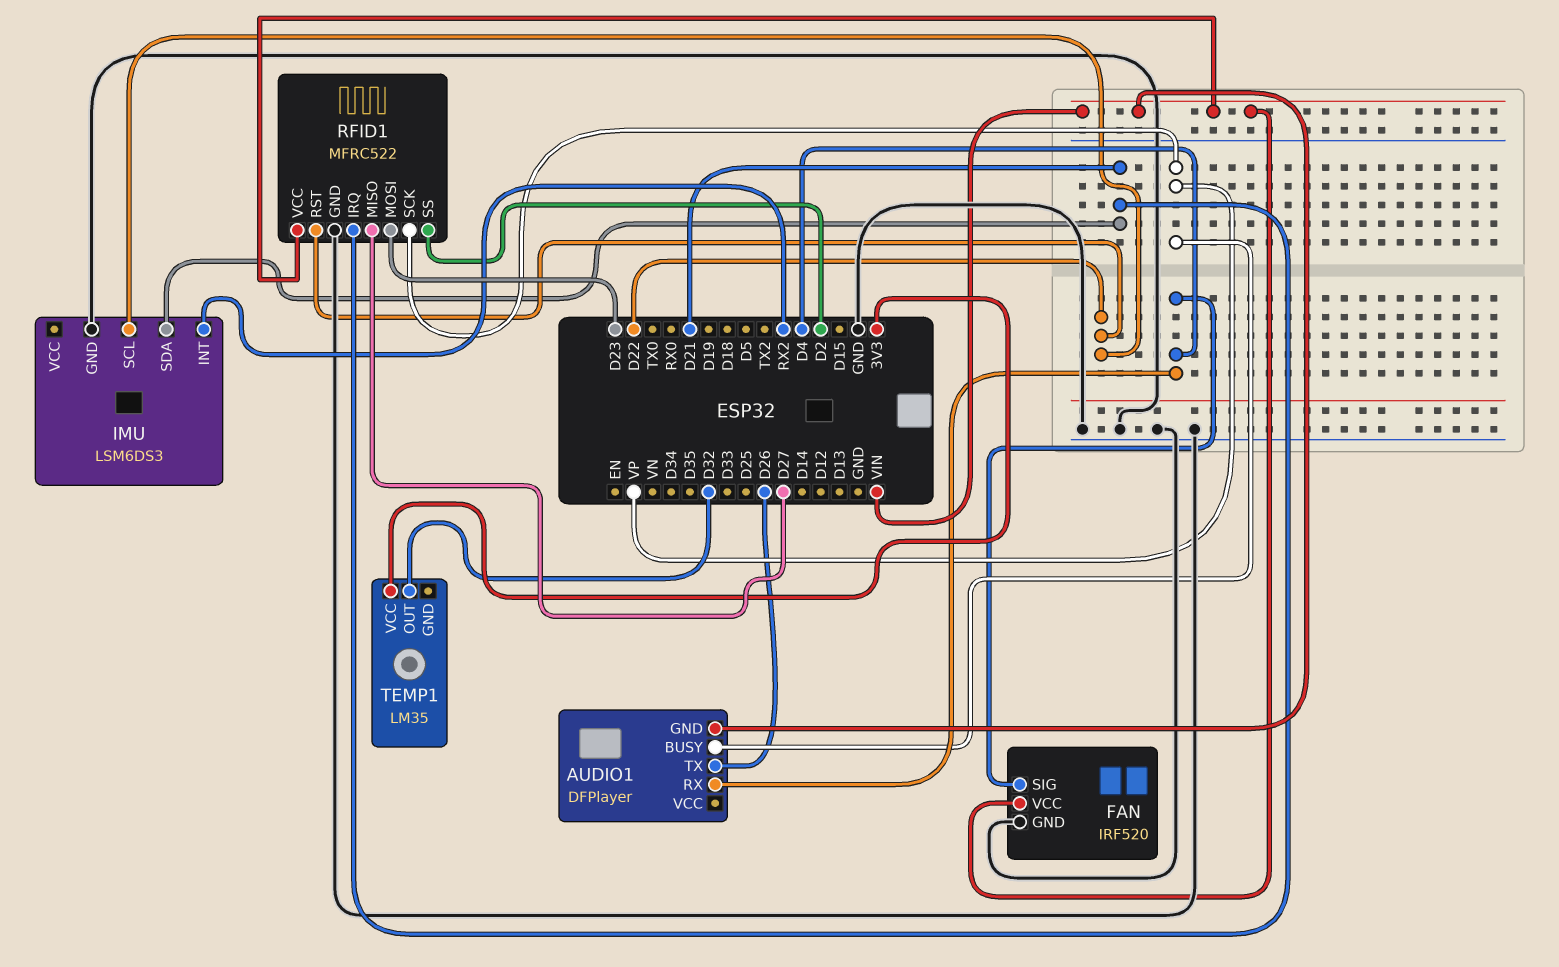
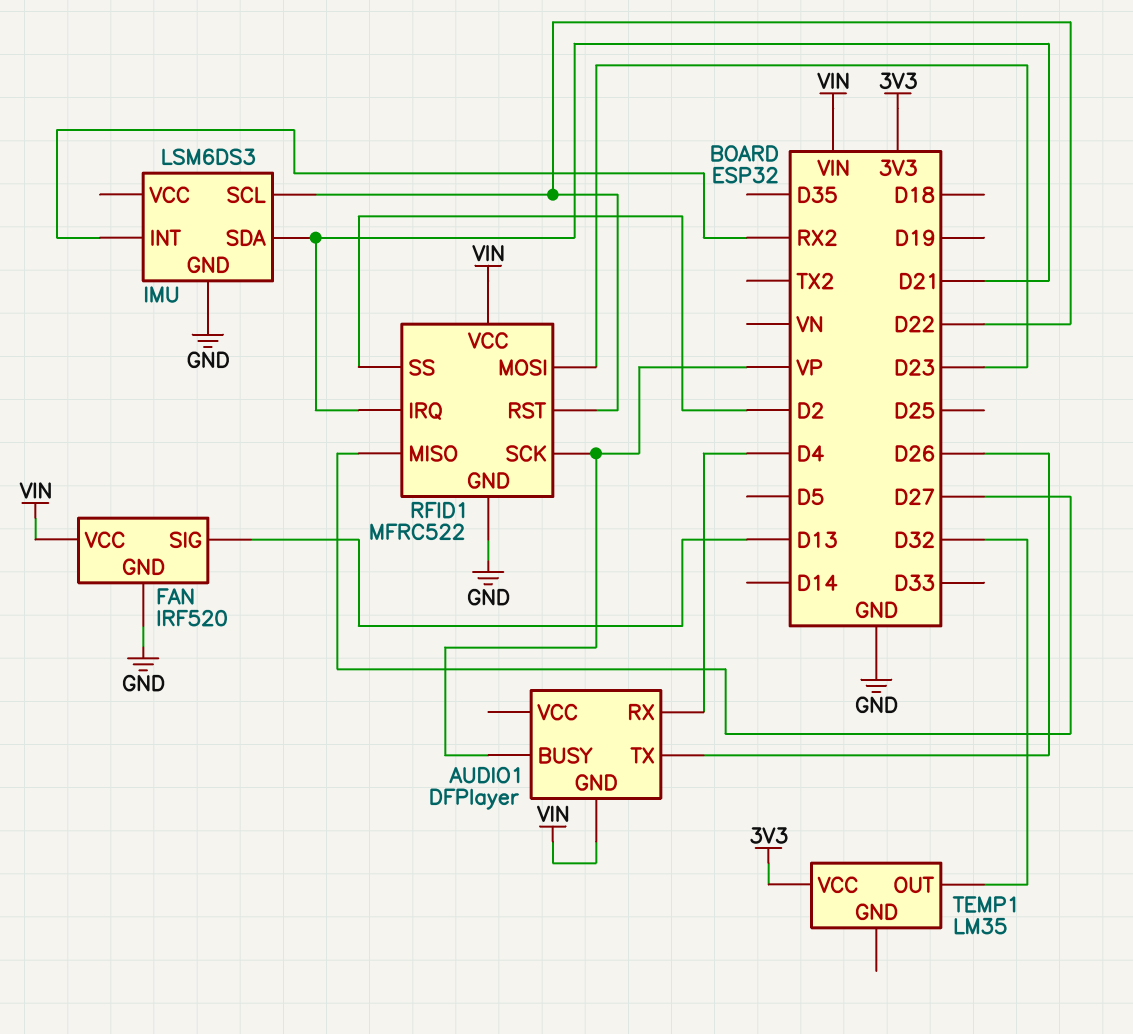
FAN pin SIG: D4 -> D13

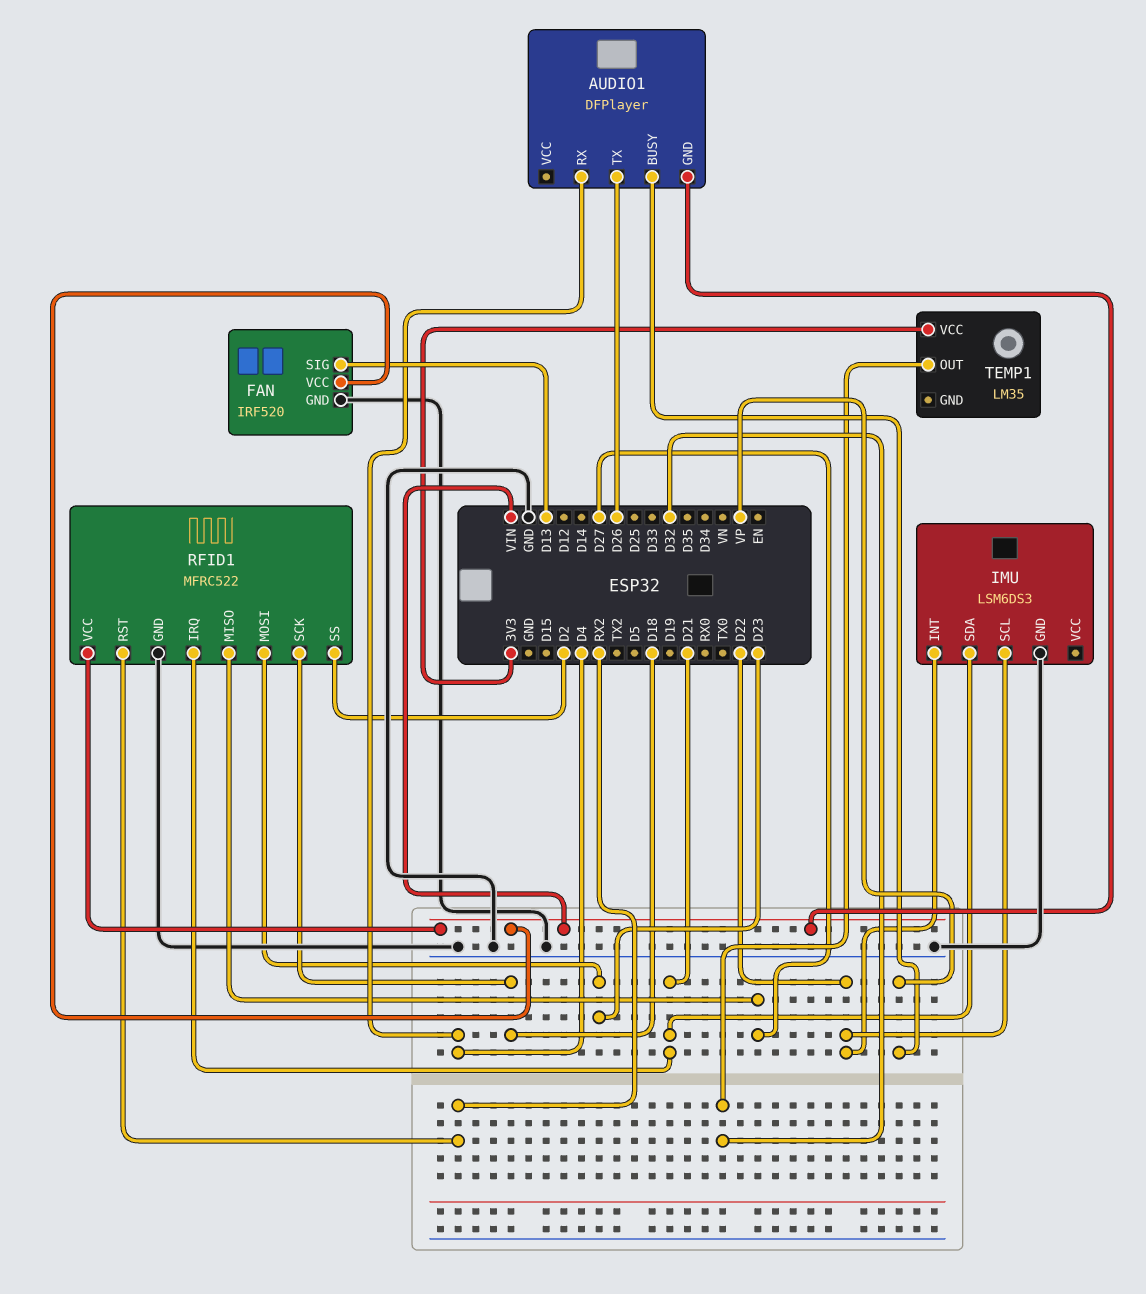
IMU pin INT: RX2 -> D22
RFID1 pin RST: D22 -> RX2
RFID1 pin SCK: VP -> D18

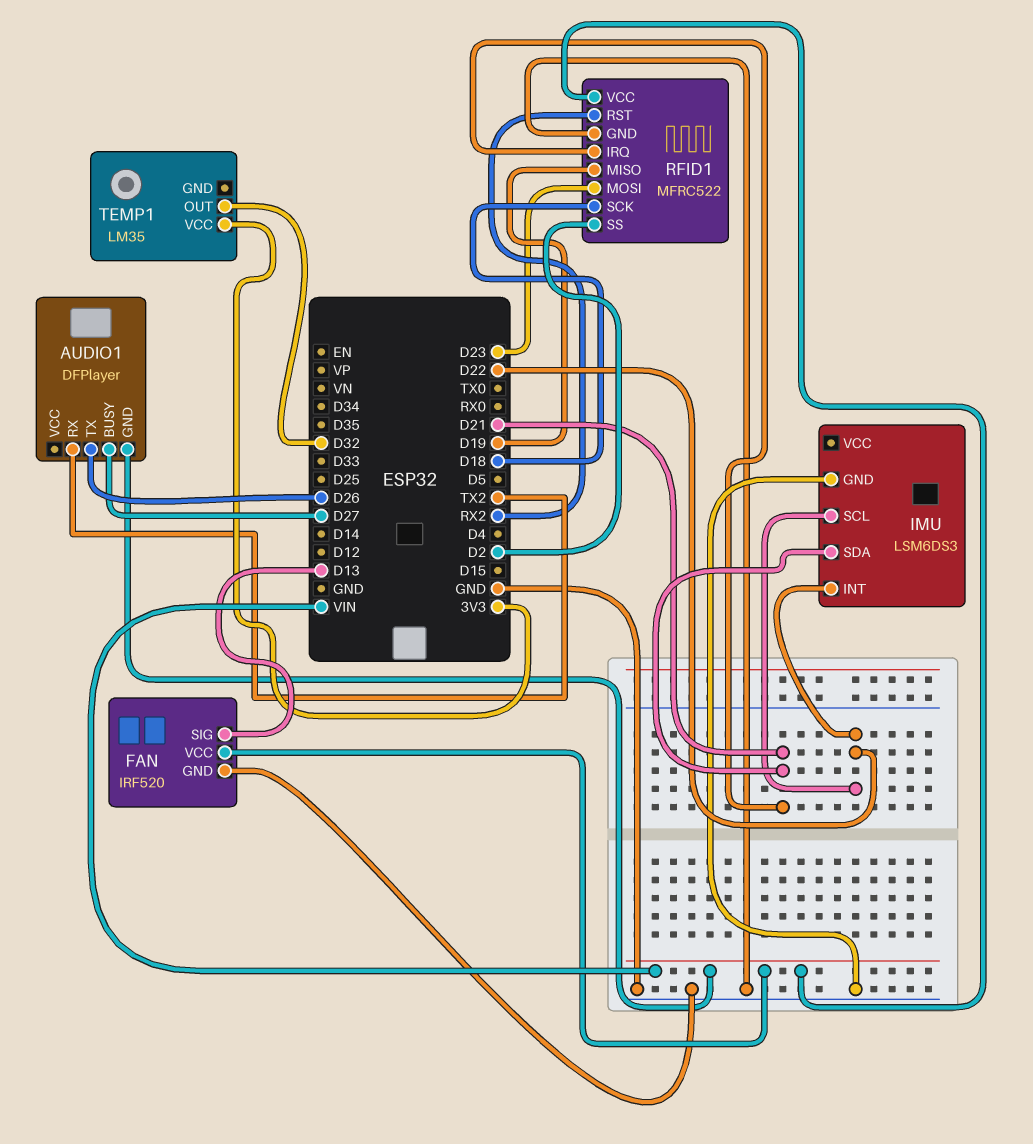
AUDIO1 pin BUSY: VP -> D27
AUDIO1 pin RX: D4 -> TX2
RFID1 pin MISO: D27 -> D19

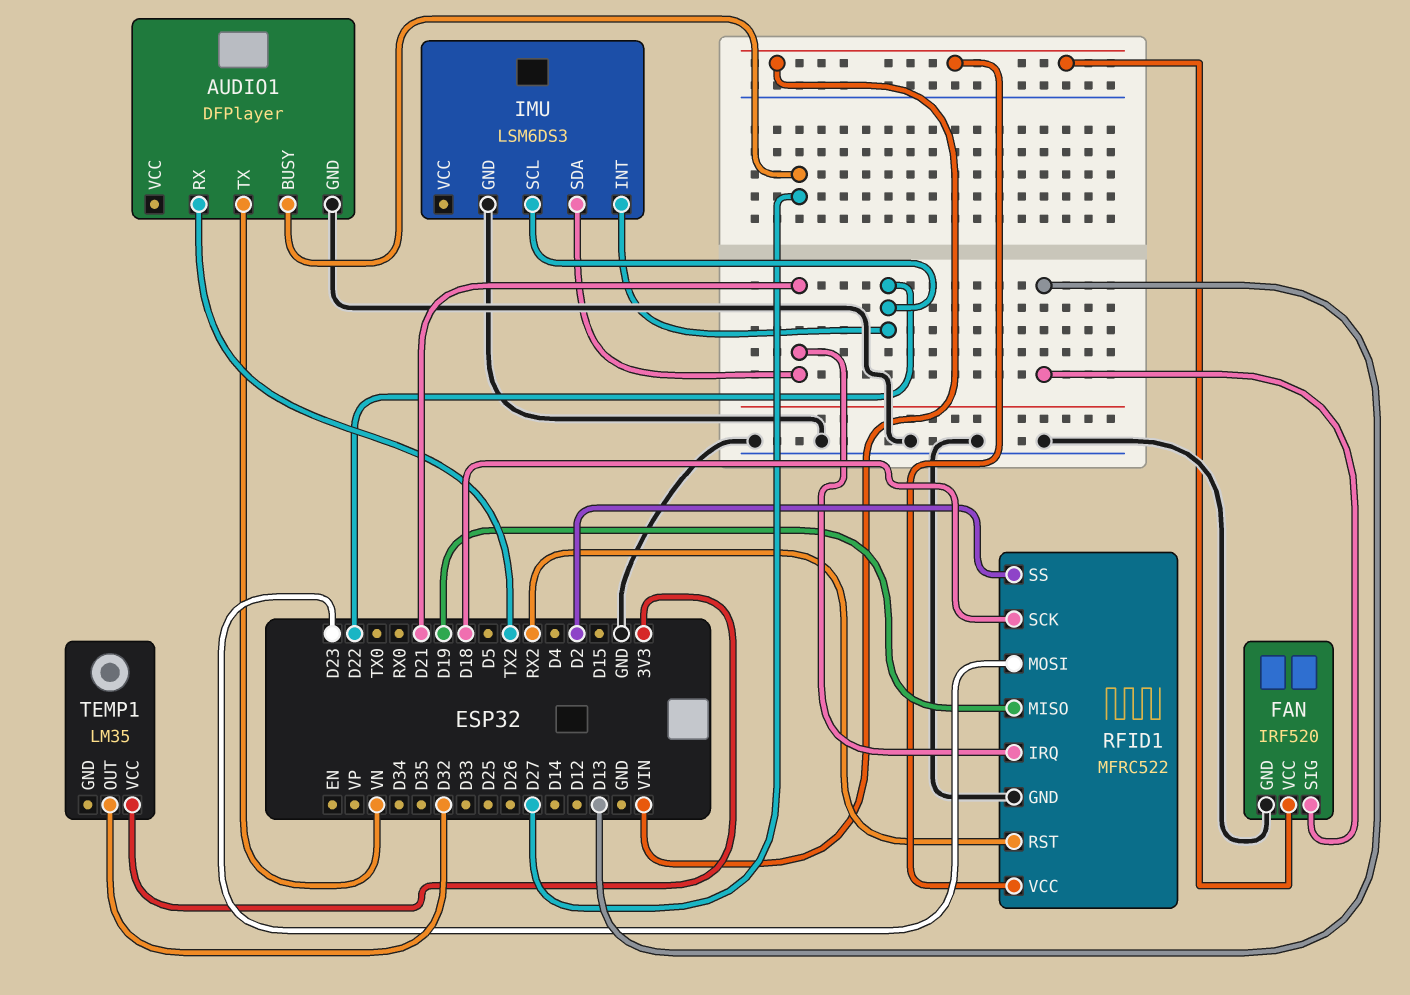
AUDIO1 pin GND: VIN -> GND
AUDIO1 pin TX: D26 -> VN

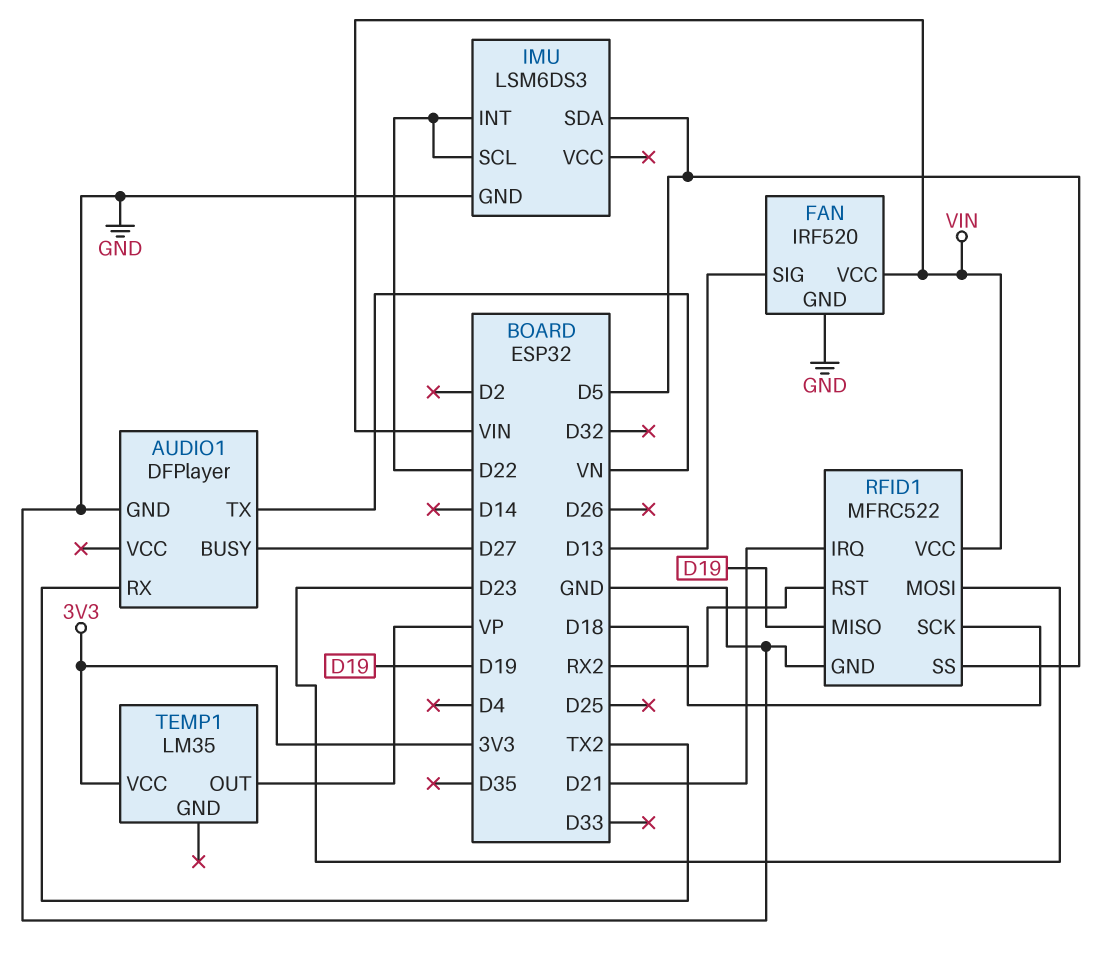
IMU pin SDA: D21 -> D5
RFID1 pin SS: D2 -> D5
TEMP1 pin OUT: D32 -> VP

